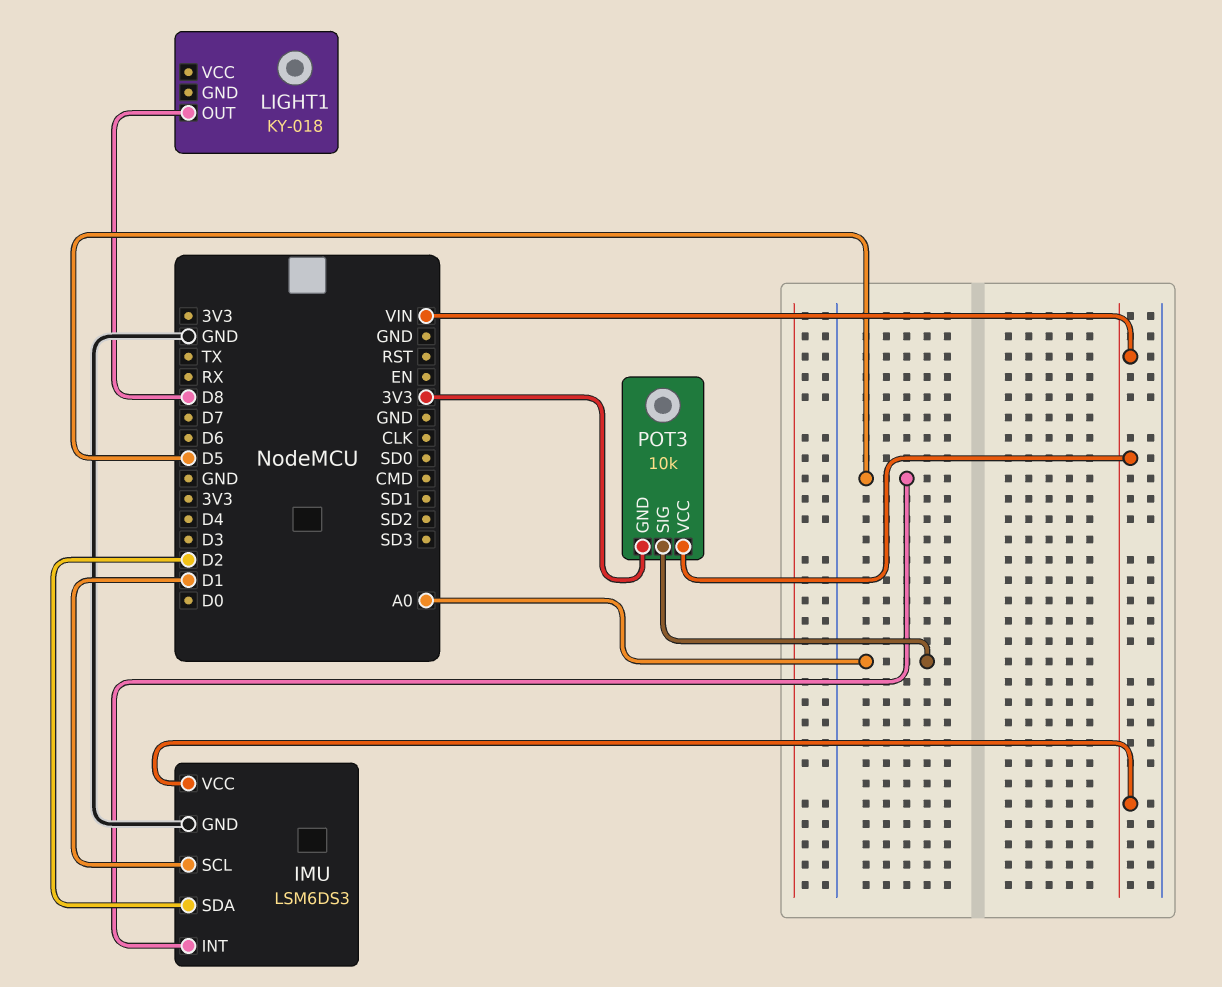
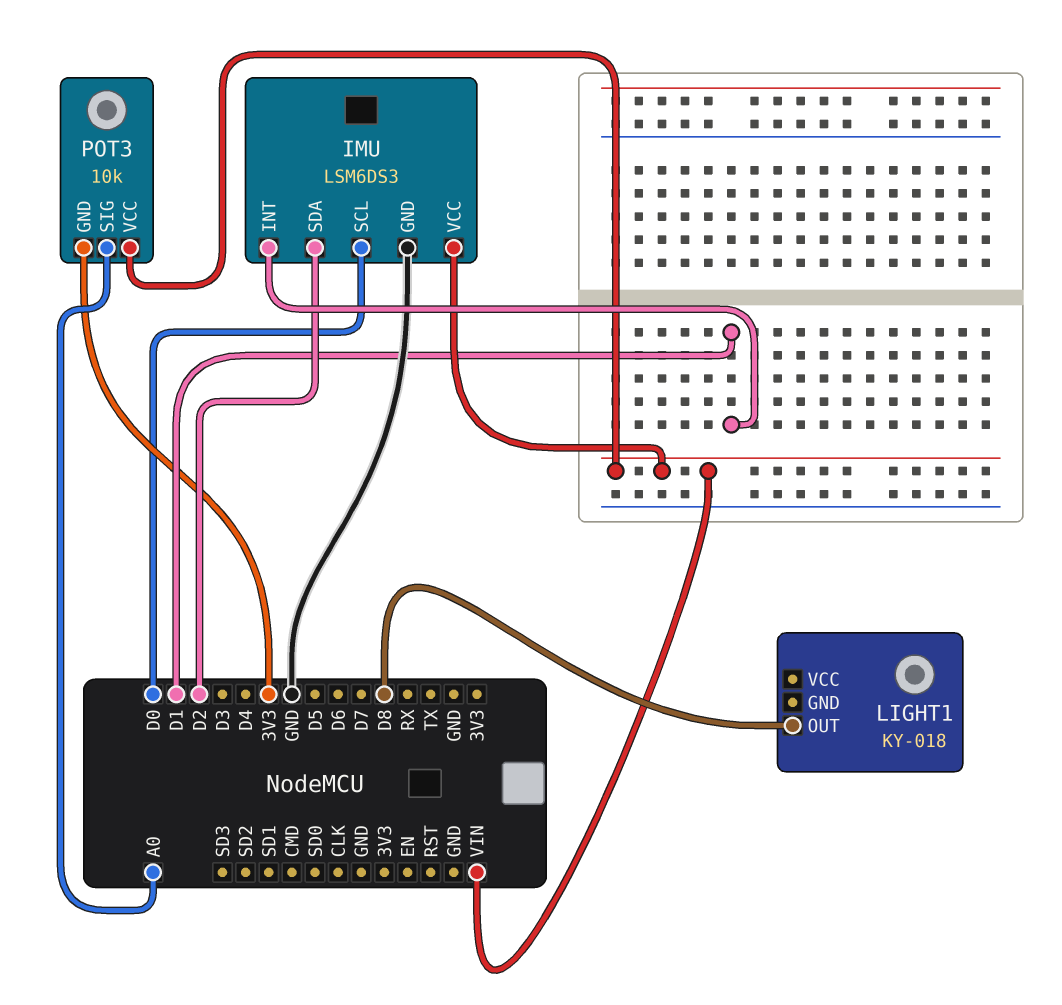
IMU pin INT: D5 -> D1
IMU pin SCL: D1 -> D0

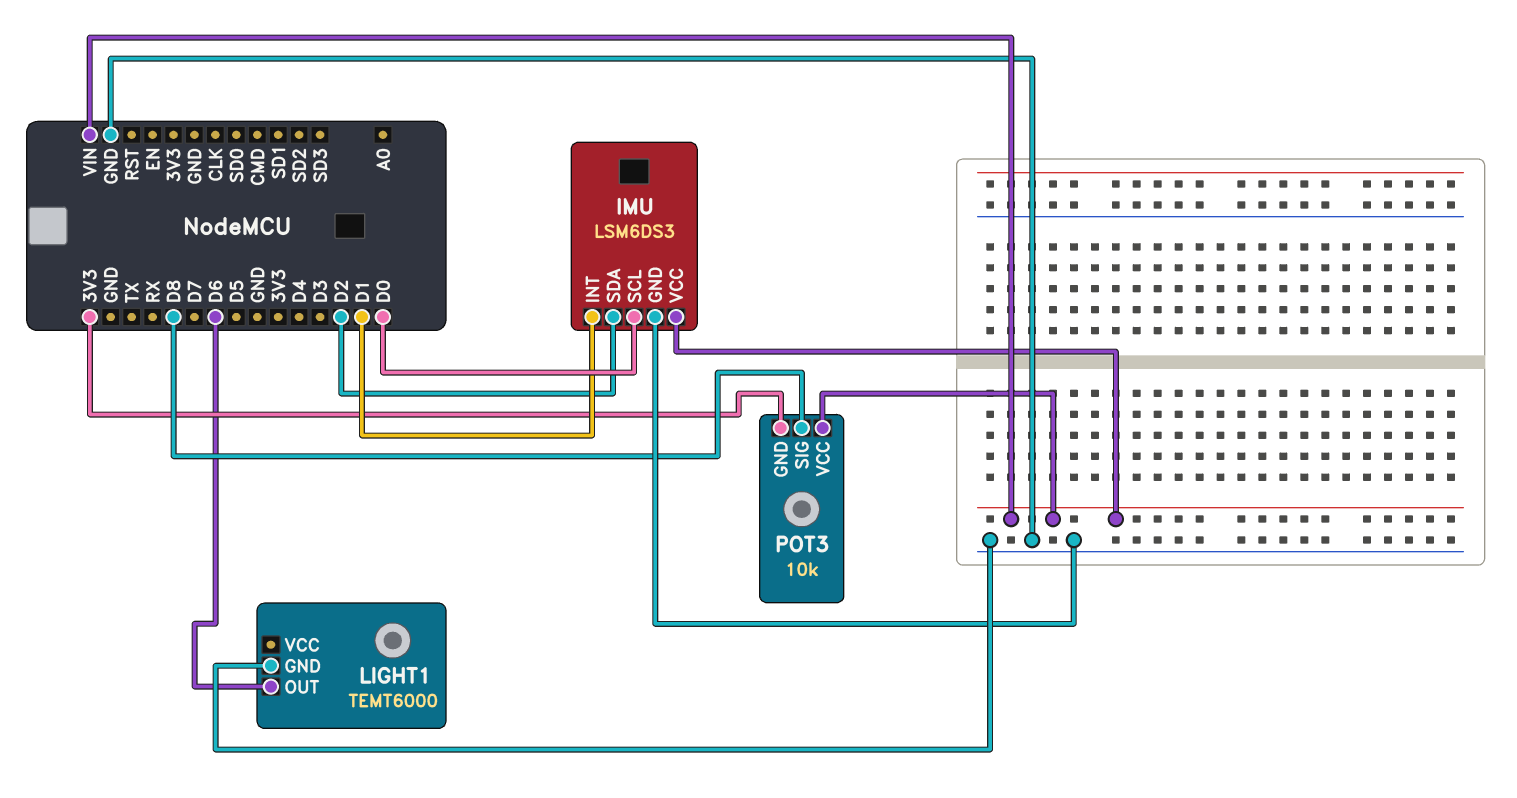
LIGHT1: KY-018 -> TEMT6000
LIGHT1 pin GND: none -> GND
LIGHT1 pin OUT: D8 -> D6
POT3 pin SIG: A0 -> D8

